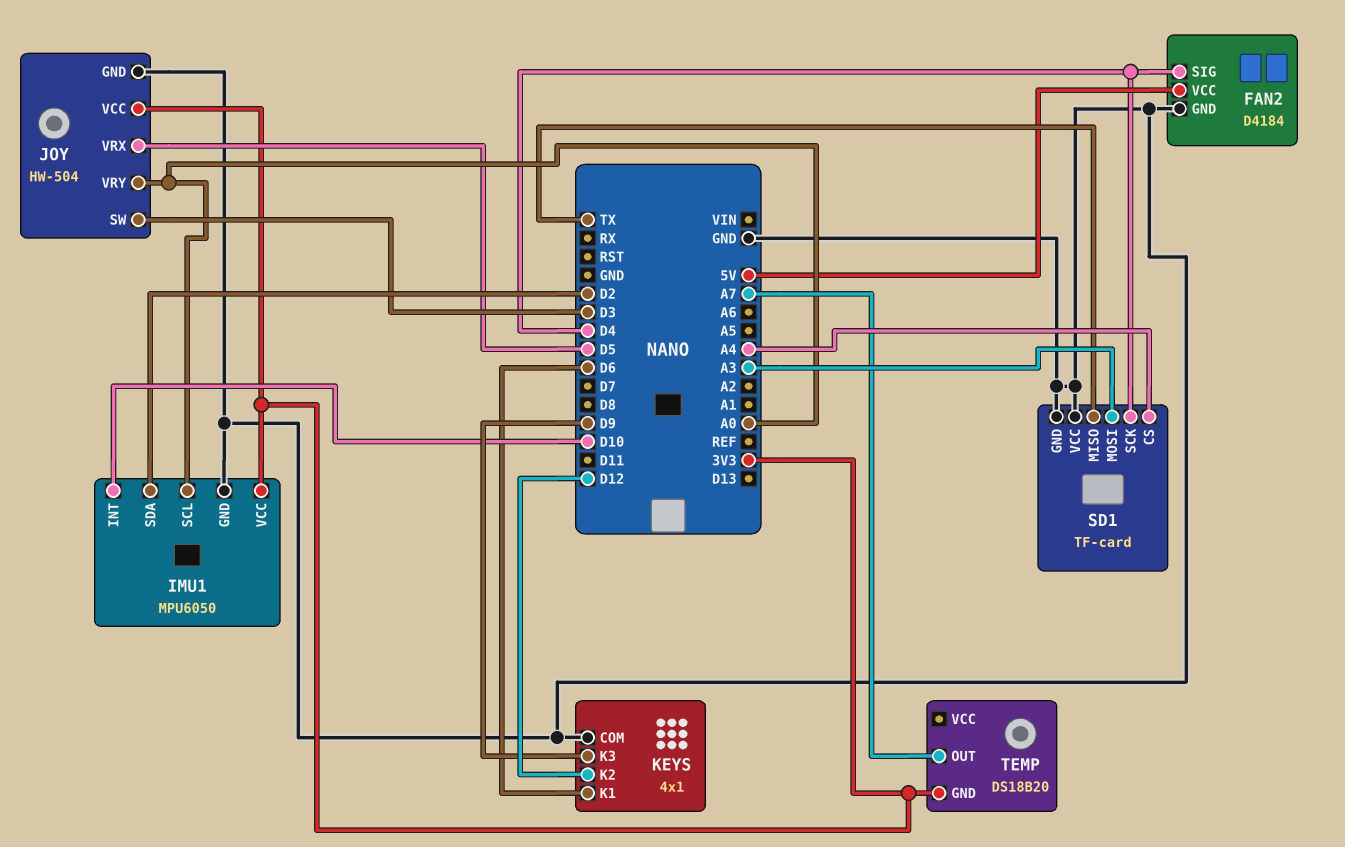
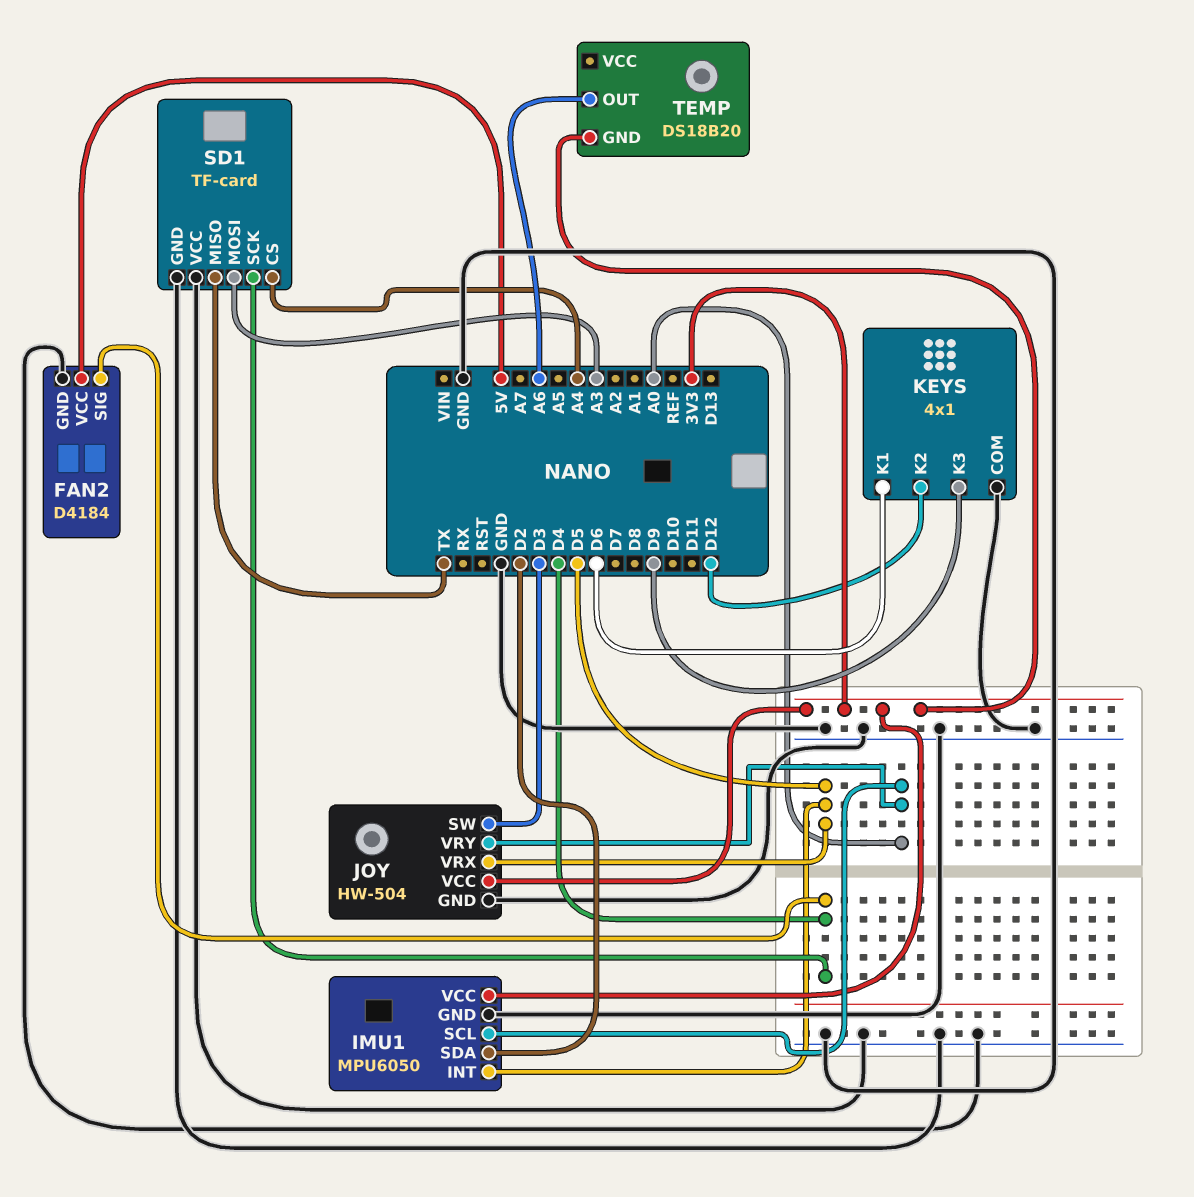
IMU1 pin INT: D10 -> D5
TEMP pin OUT: A7 -> A6

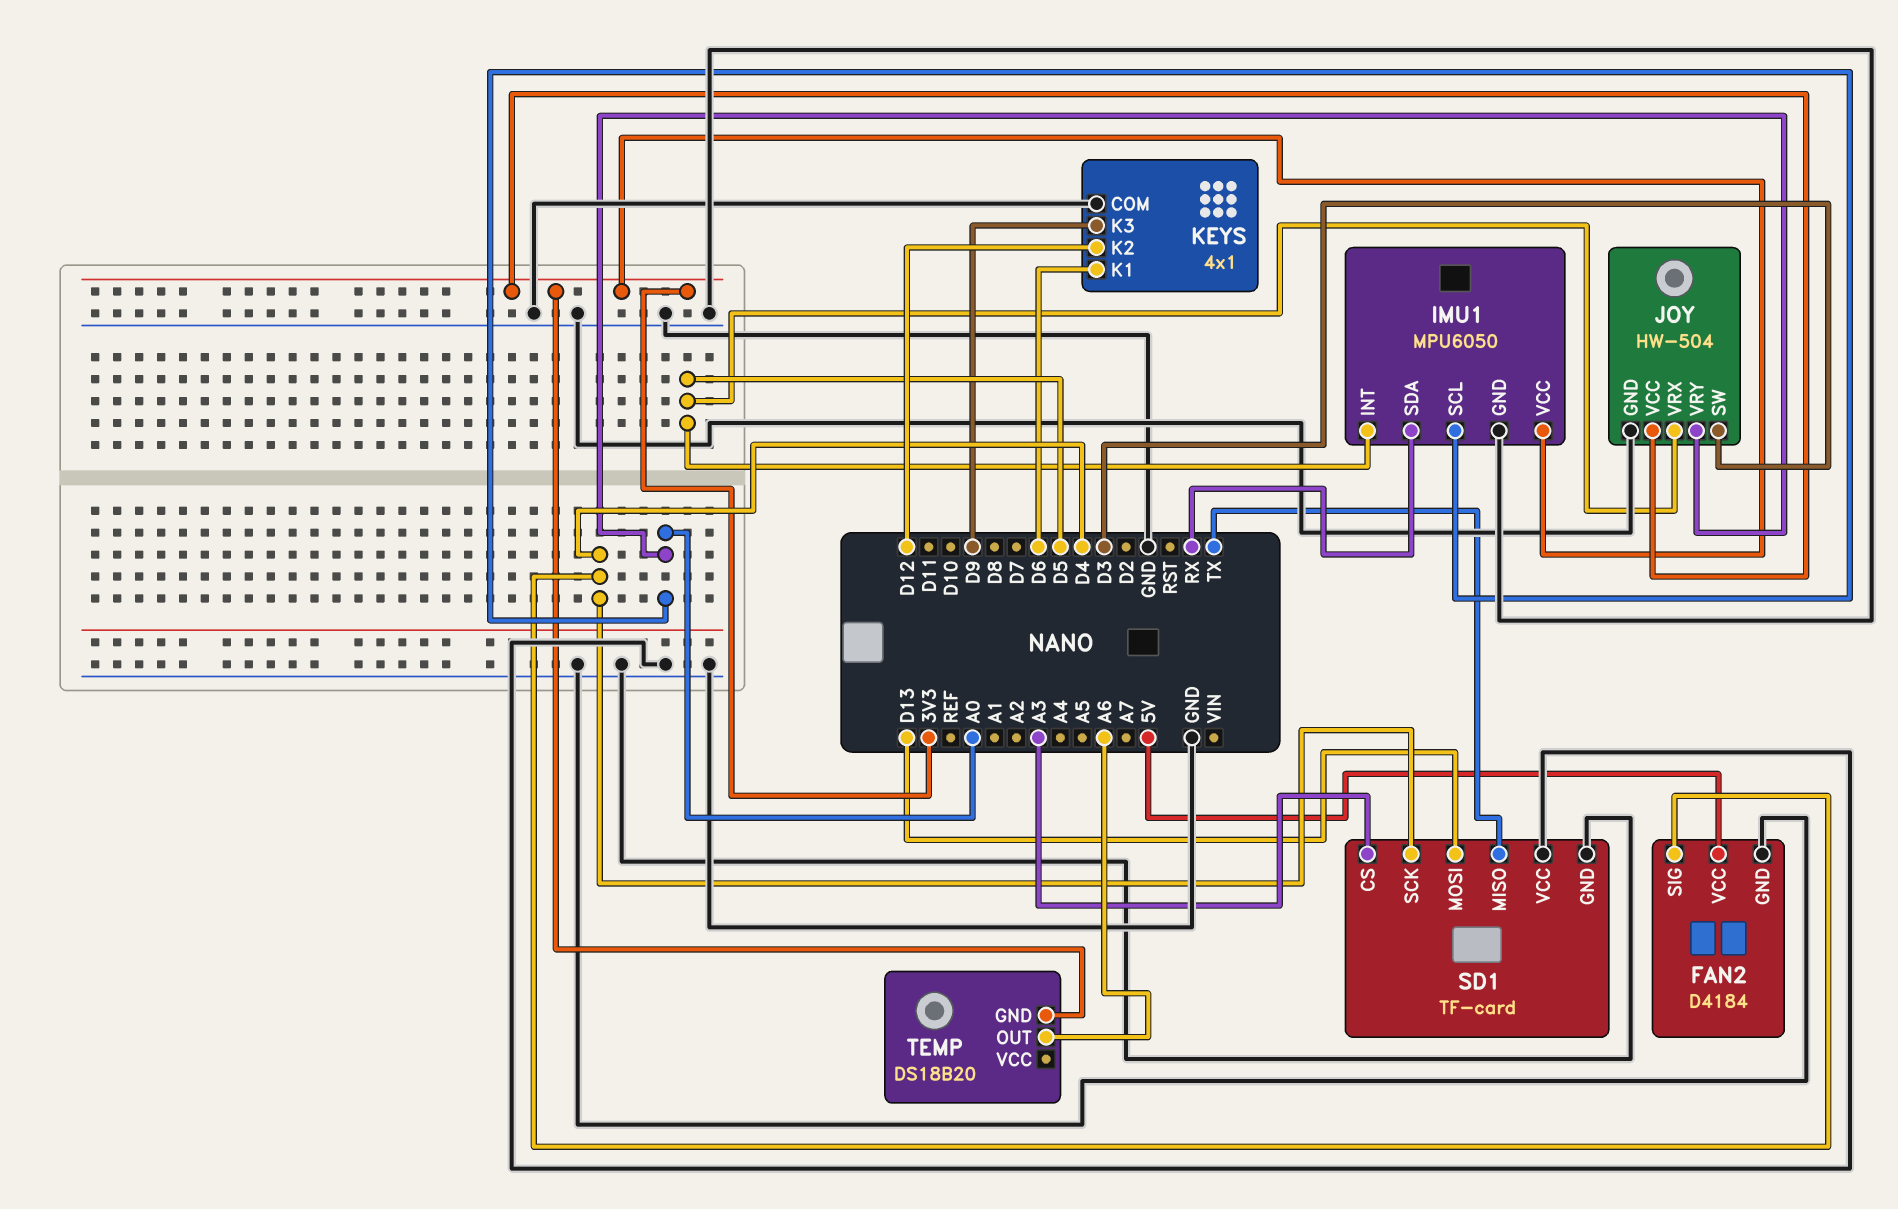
IMU1 pin SDA: D2 -> RX
SD1 pin CS: A4 -> A3
SD1 pin MOSI: A3 -> D13

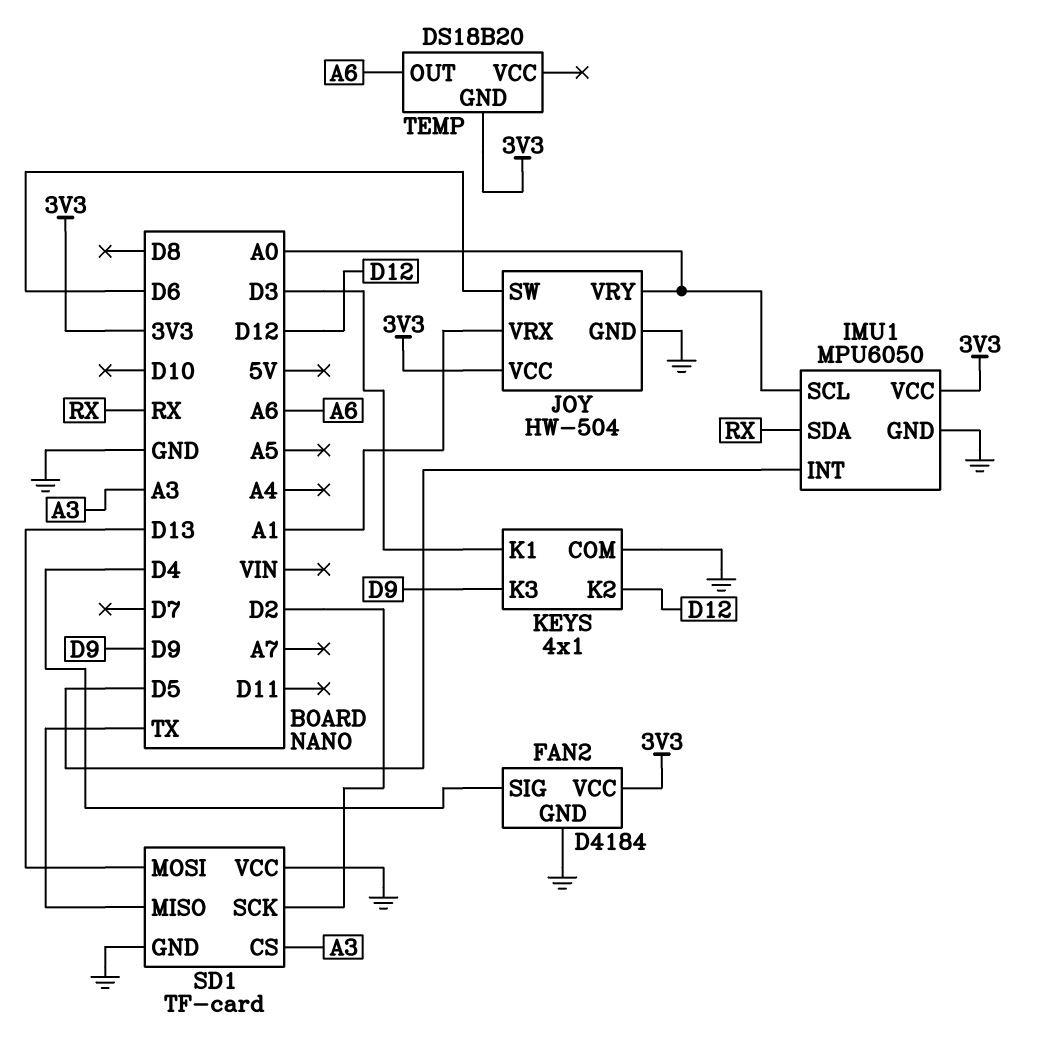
FAN2 pin VCC: 5V -> 3V3
JOY pin SW: D3 -> D6
JOY pin VRX: D5 -> A1
KEYS pin K1: D6 -> D3
SD1 pin SCK: D4 -> D2

